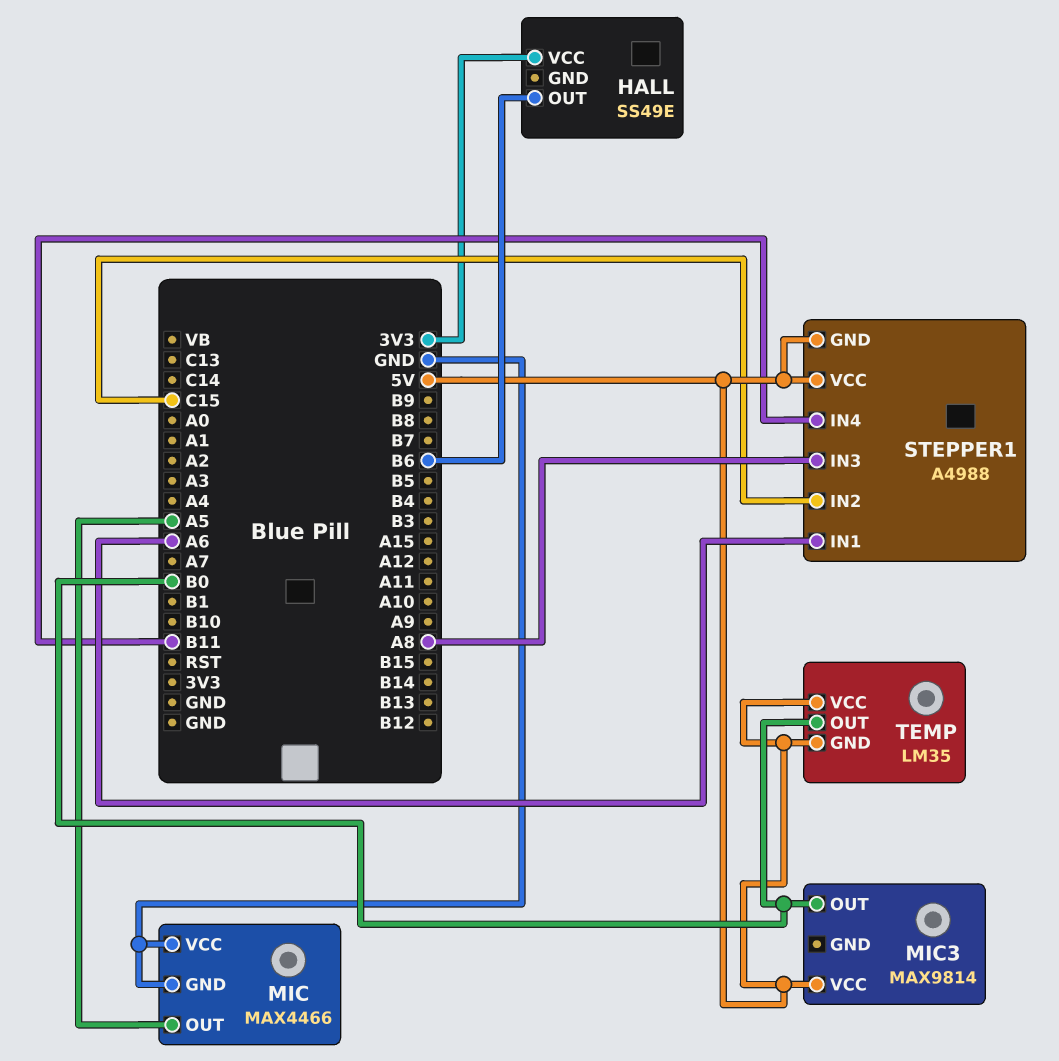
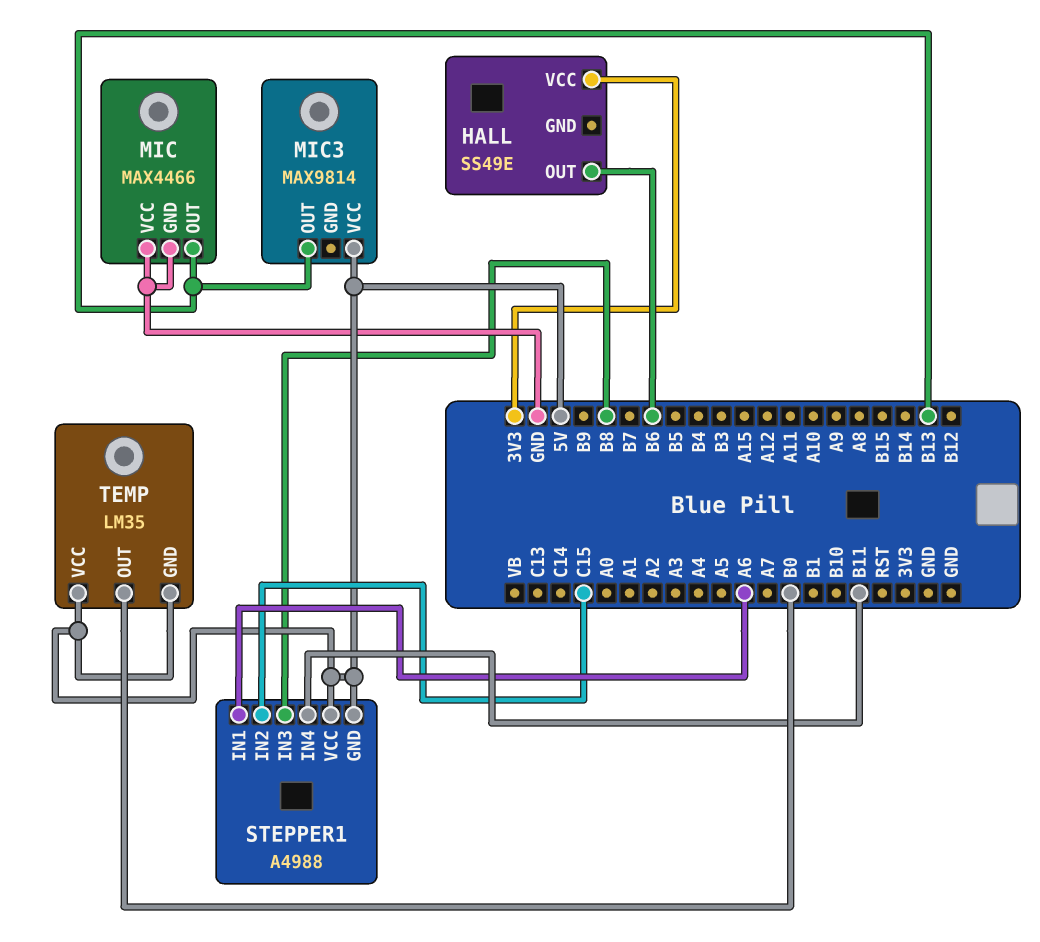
MIC pin OUT: A5 -> B13
MIC3 pin OUT: B0 -> B13
STEPPER1 pin IN3: A8 -> B8

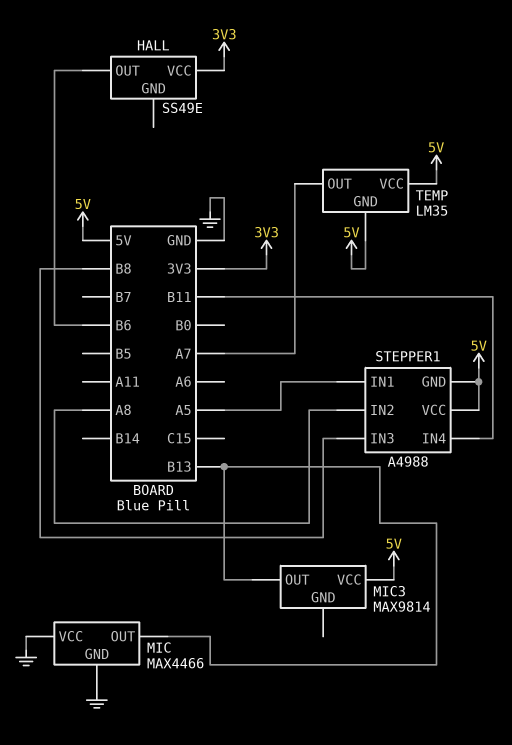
STEPPER1 pin IN1: A6 -> A5
STEPPER1 pin IN2: C15 -> A8
TEMP pin OUT: B0 -> A7

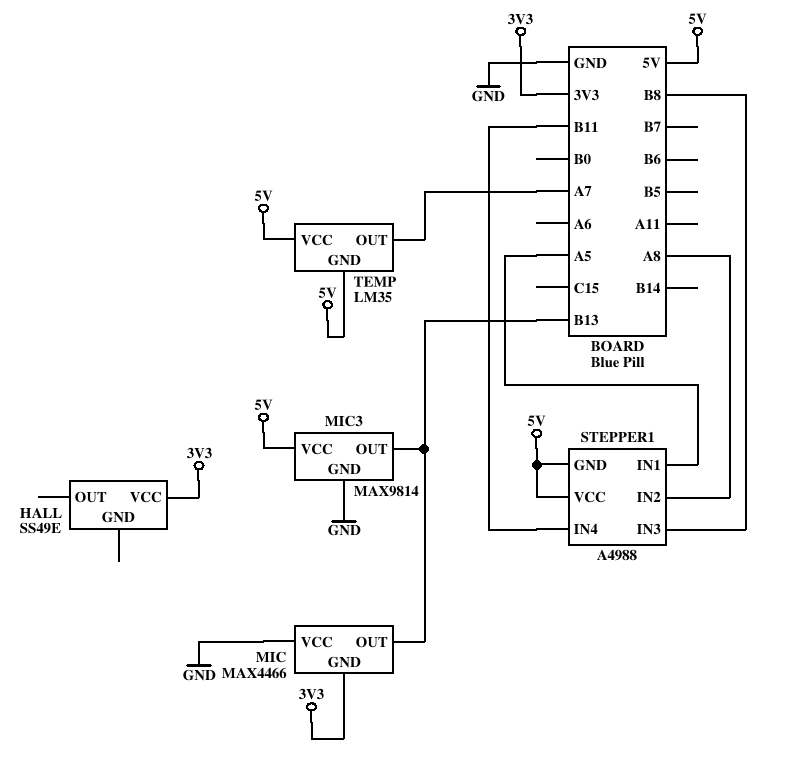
HALL pin OUT: B6 -> none
MIC pin GND: GND -> 3V3
MIC3 pin GND: none -> GND

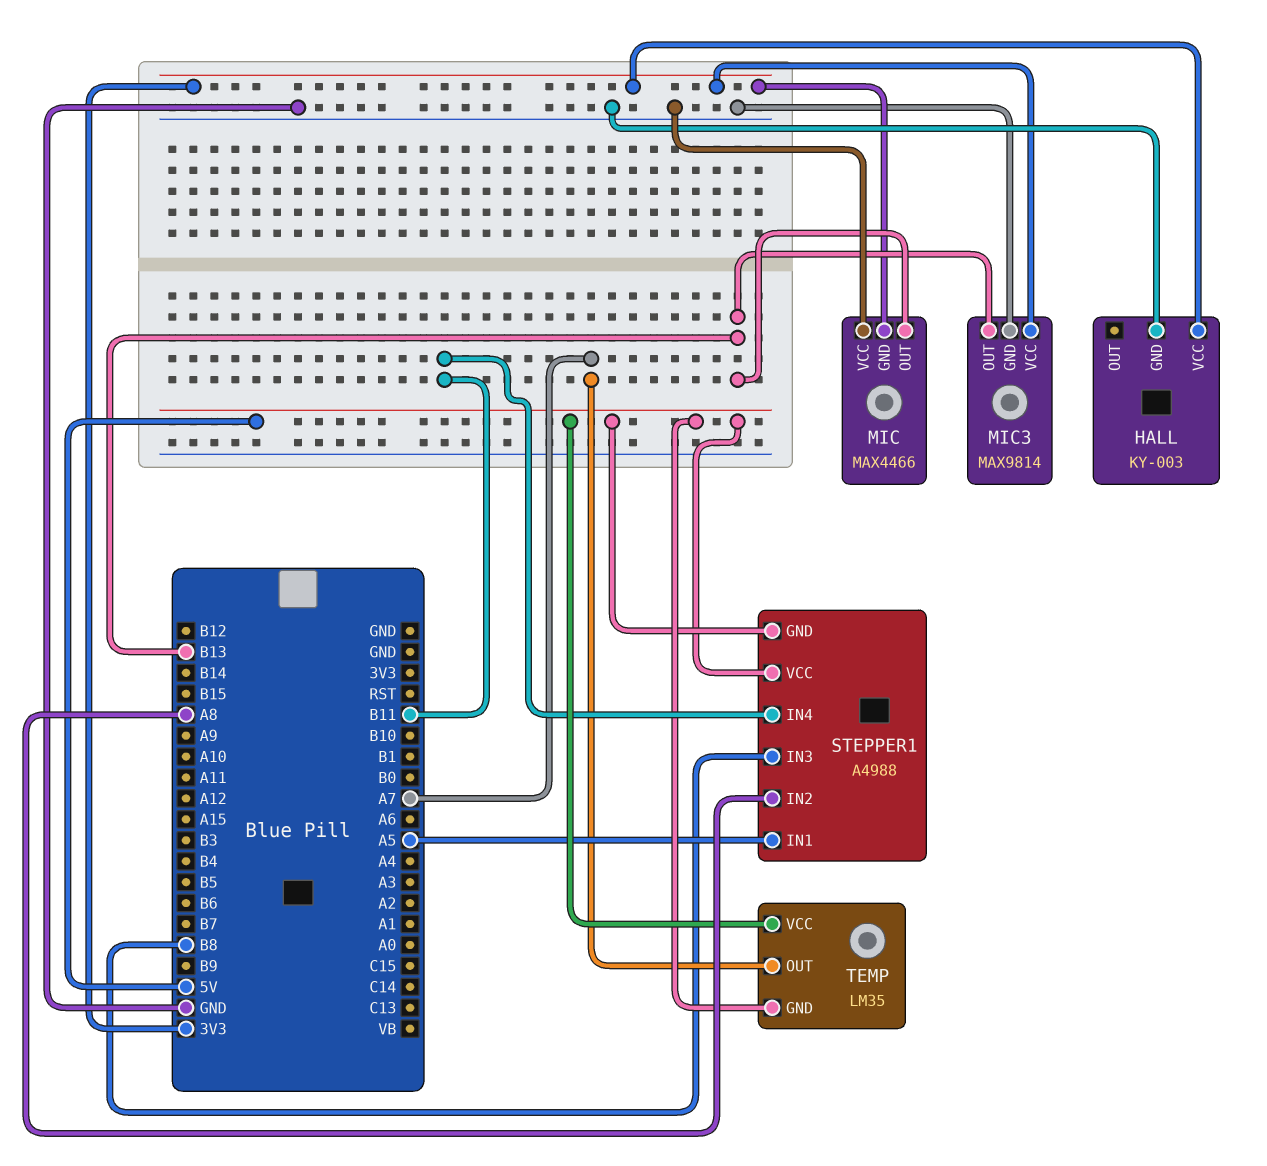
HALL: SS49E -> KY-003
HALL pin GND: none -> GND
MIC3 pin VCC: 5V -> 3V3

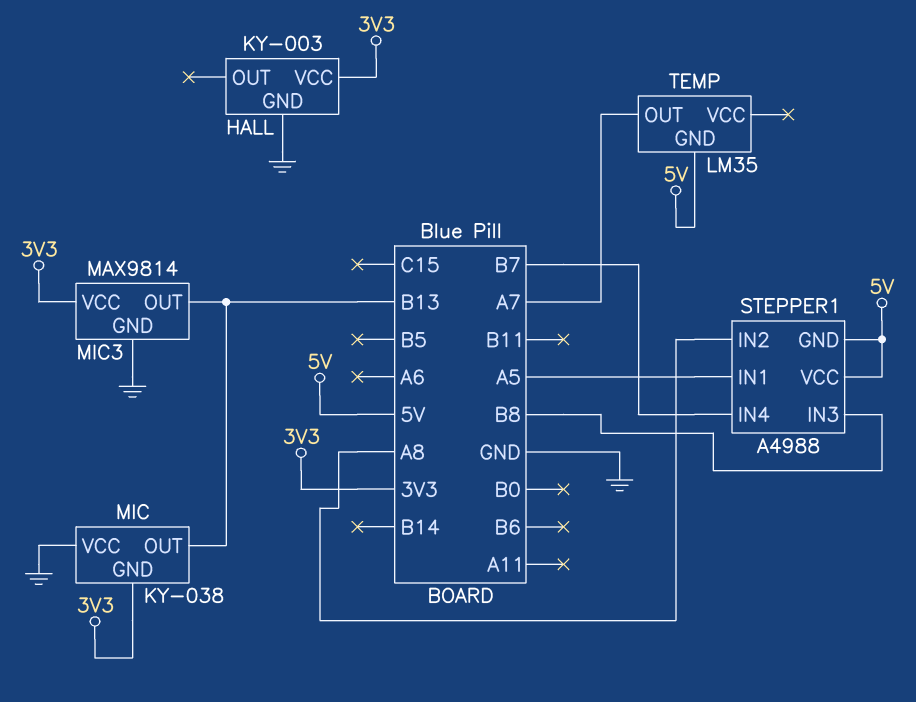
MIC: MAX4466 -> KY-038
STEPPER1 pin IN4: B11 -> B7
TEMP pin VCC: 5V -> none

